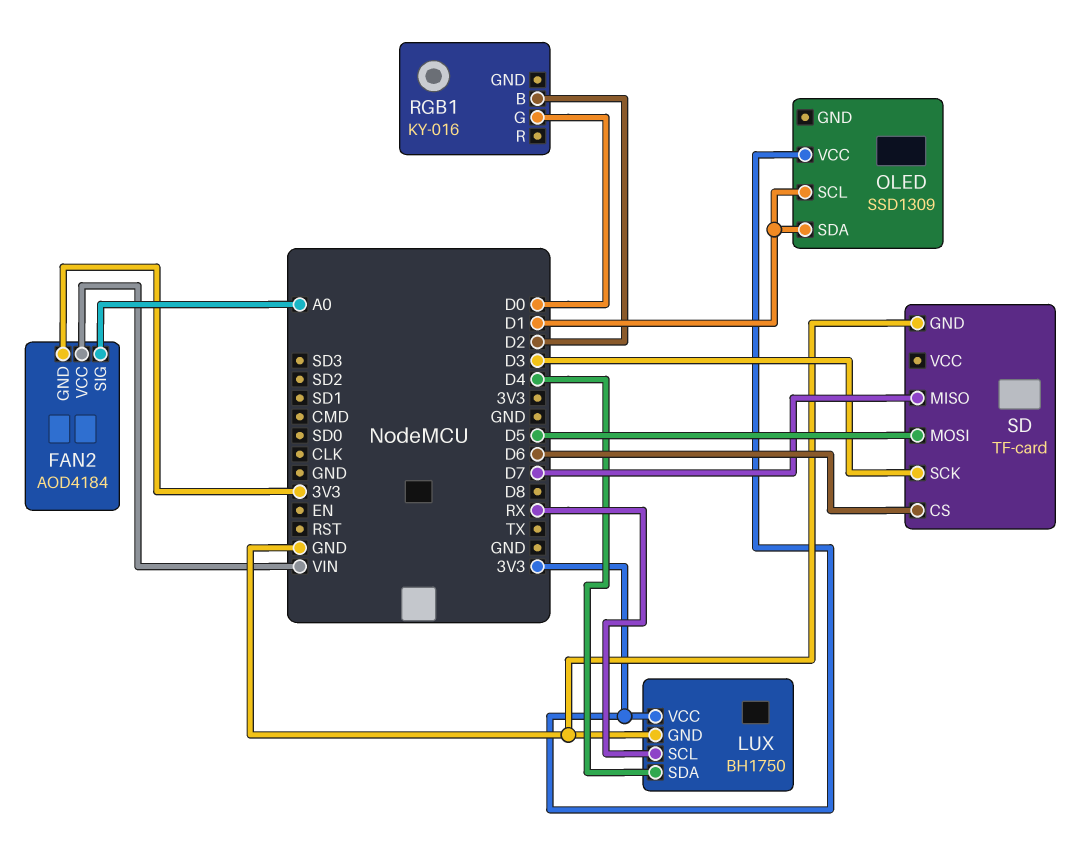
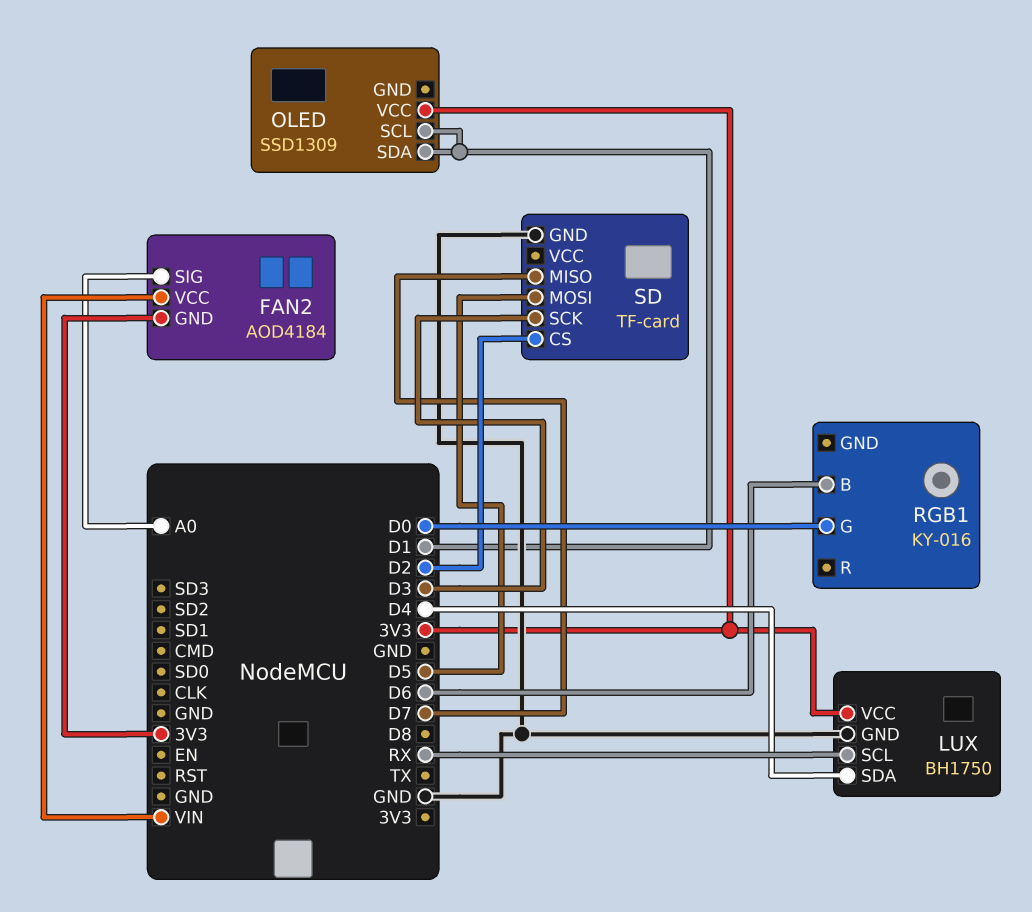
RGB1 pin B: D2 -> D6
SD pin CS: D6 -> D2

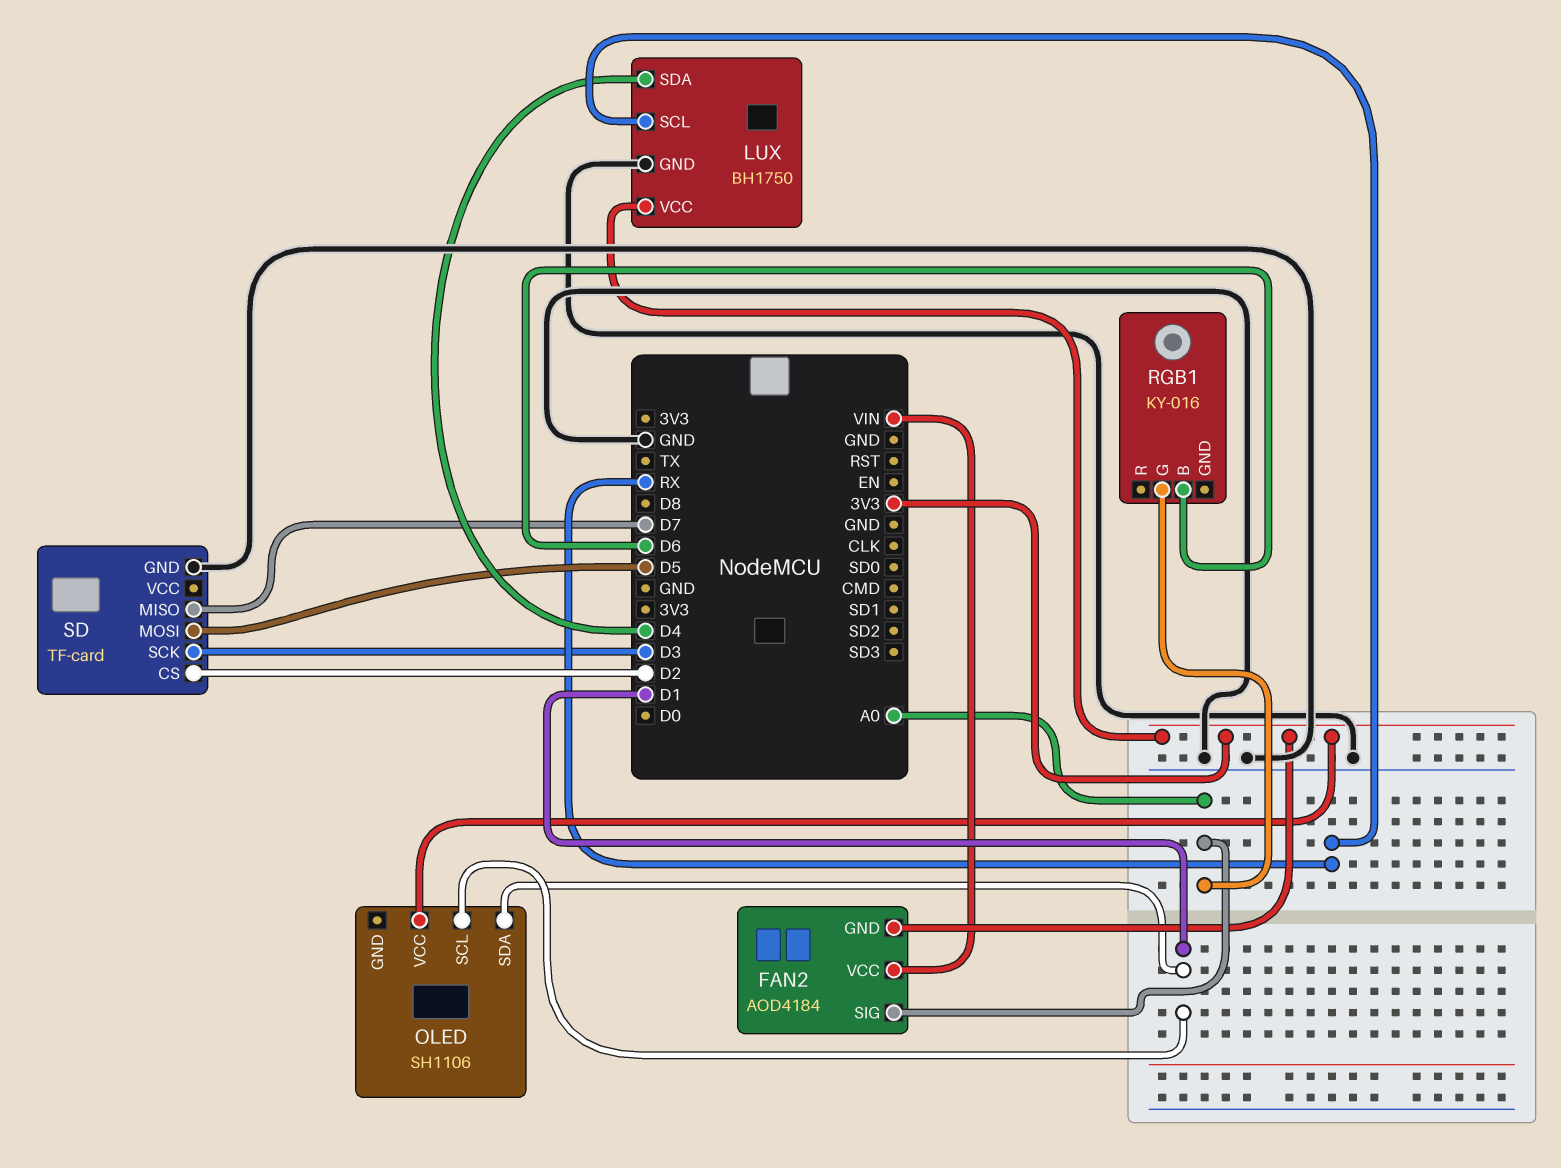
OLED: SSD1309 -> SH1106
RGB1 pin G: D0 -> A0

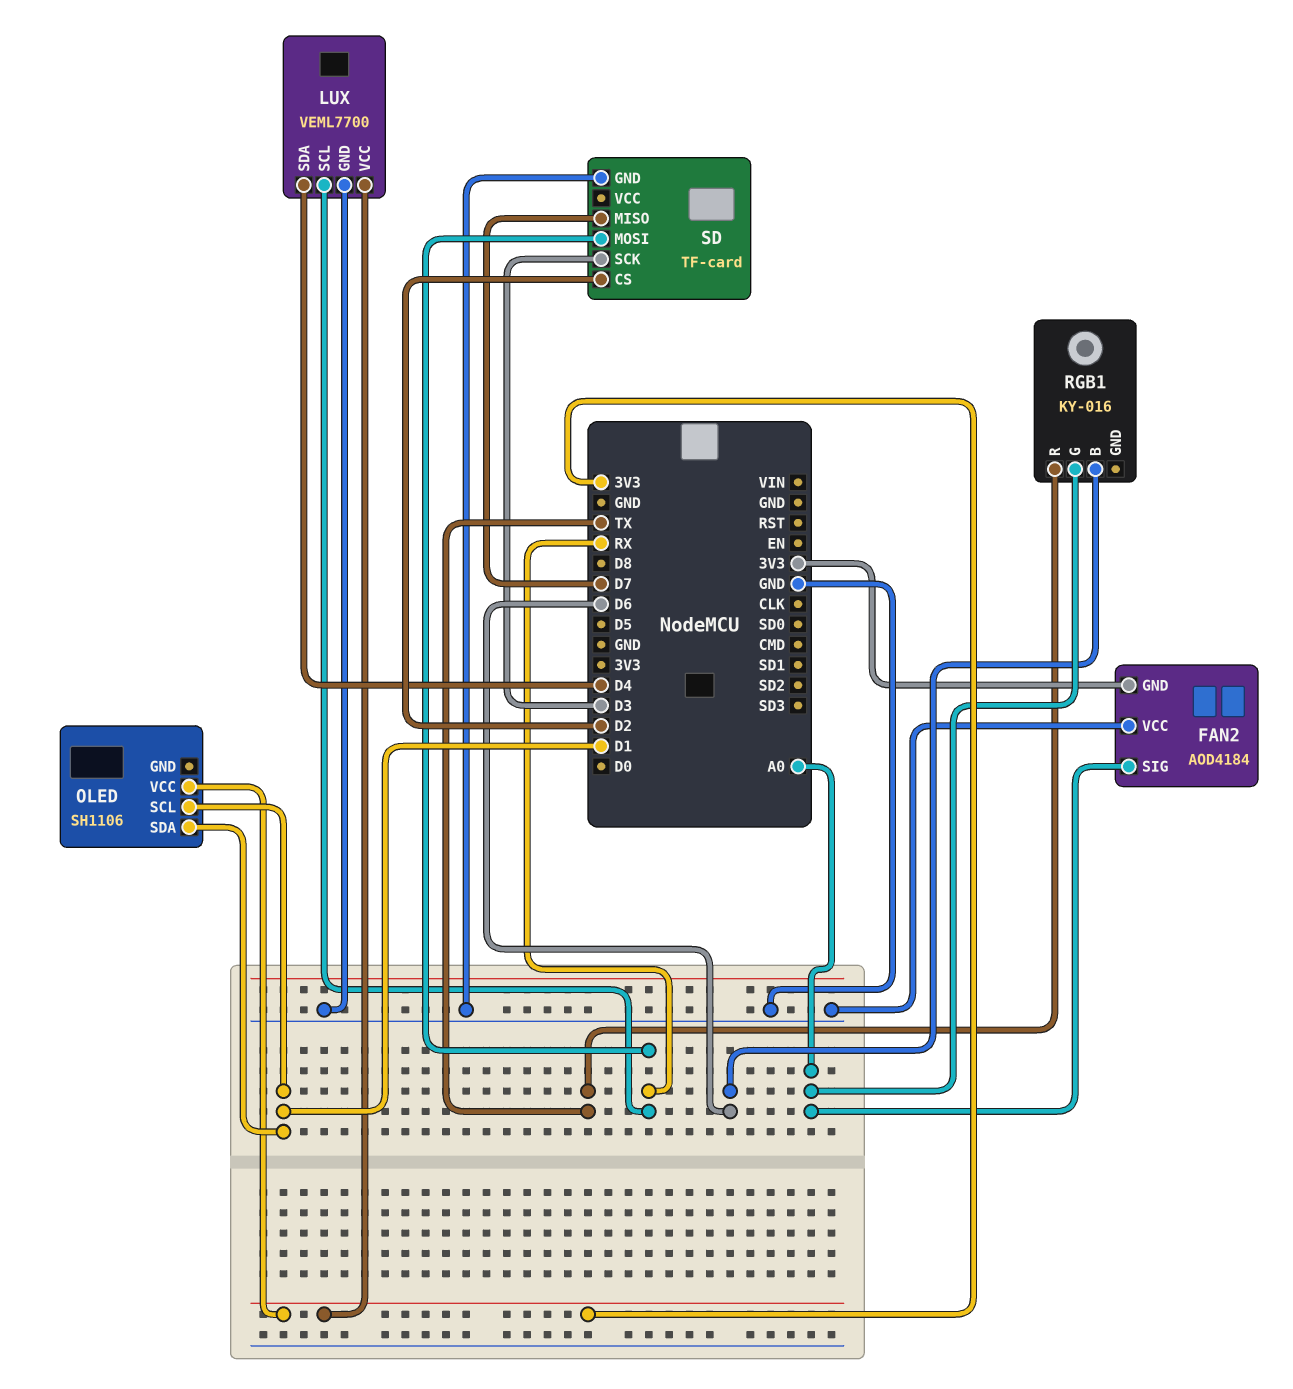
FAN2 pin VCC: VIN -> GND
LUX: BH1750 -> VEML7700
RGB1 pin R: none -> TX
SD pin MOSI: D5 -> RX

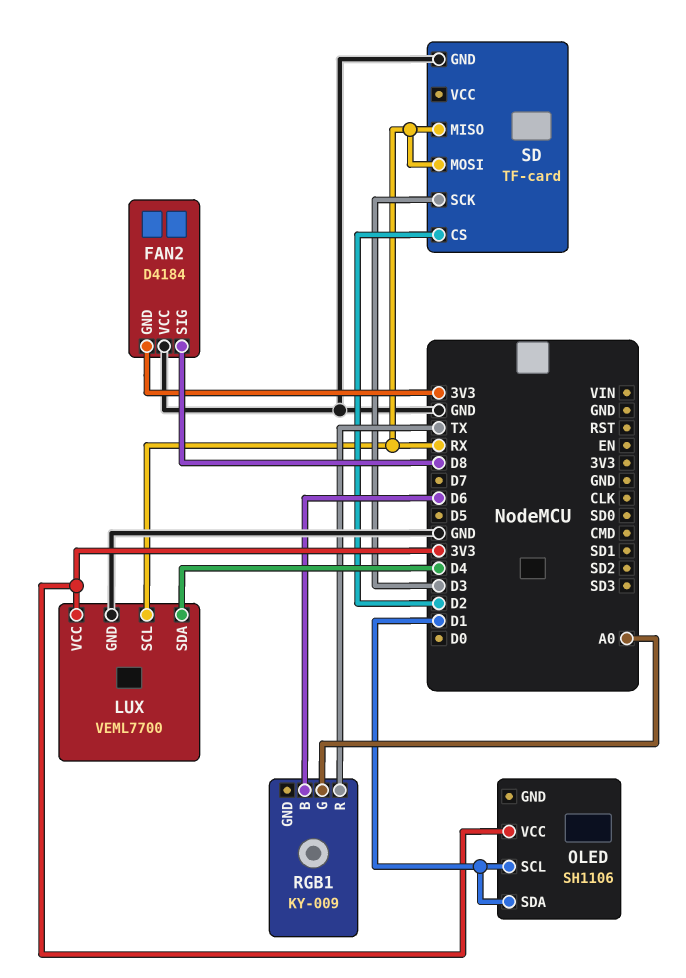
FAN2: AOD4184 -> D4184
FAN2 pin SIG: A0 -> D8
RGB1: KY-016 -> KY-009
SD pin MISO: D7 -> RX

